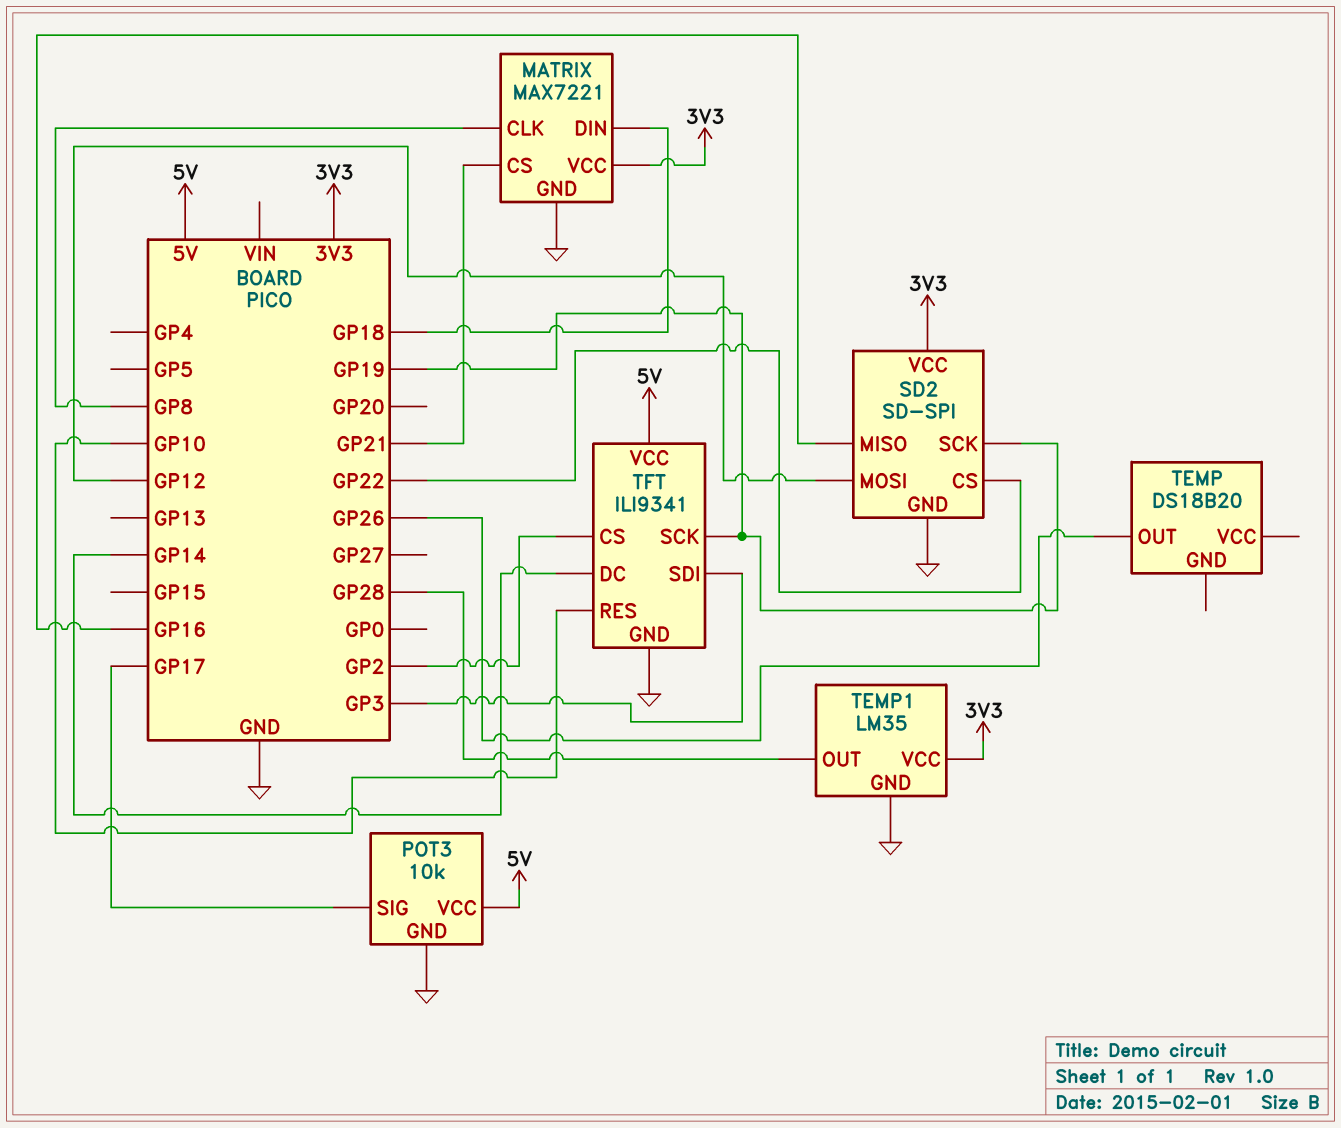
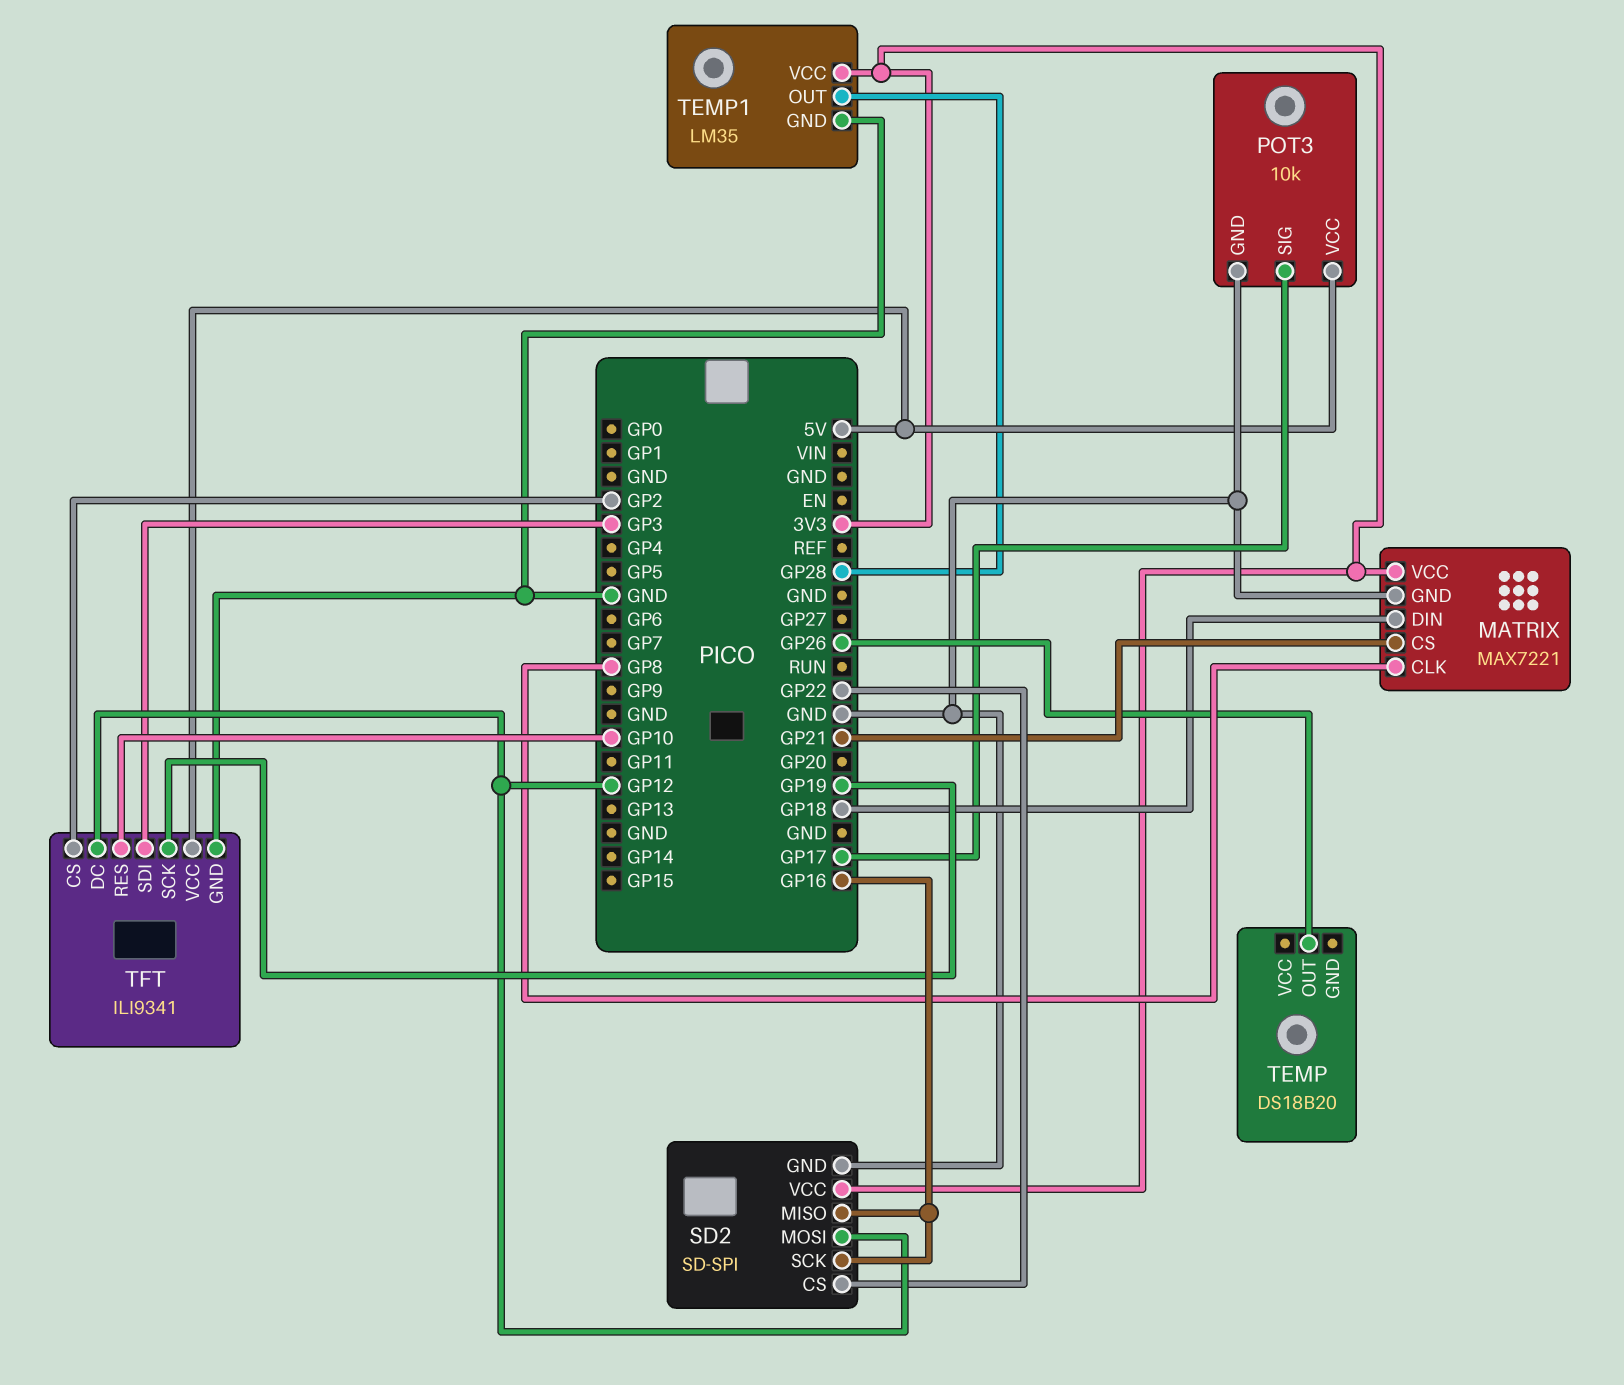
SD2 pin SCK: GP19 -> GP16
TFT pin DC: GP14 -> GP12

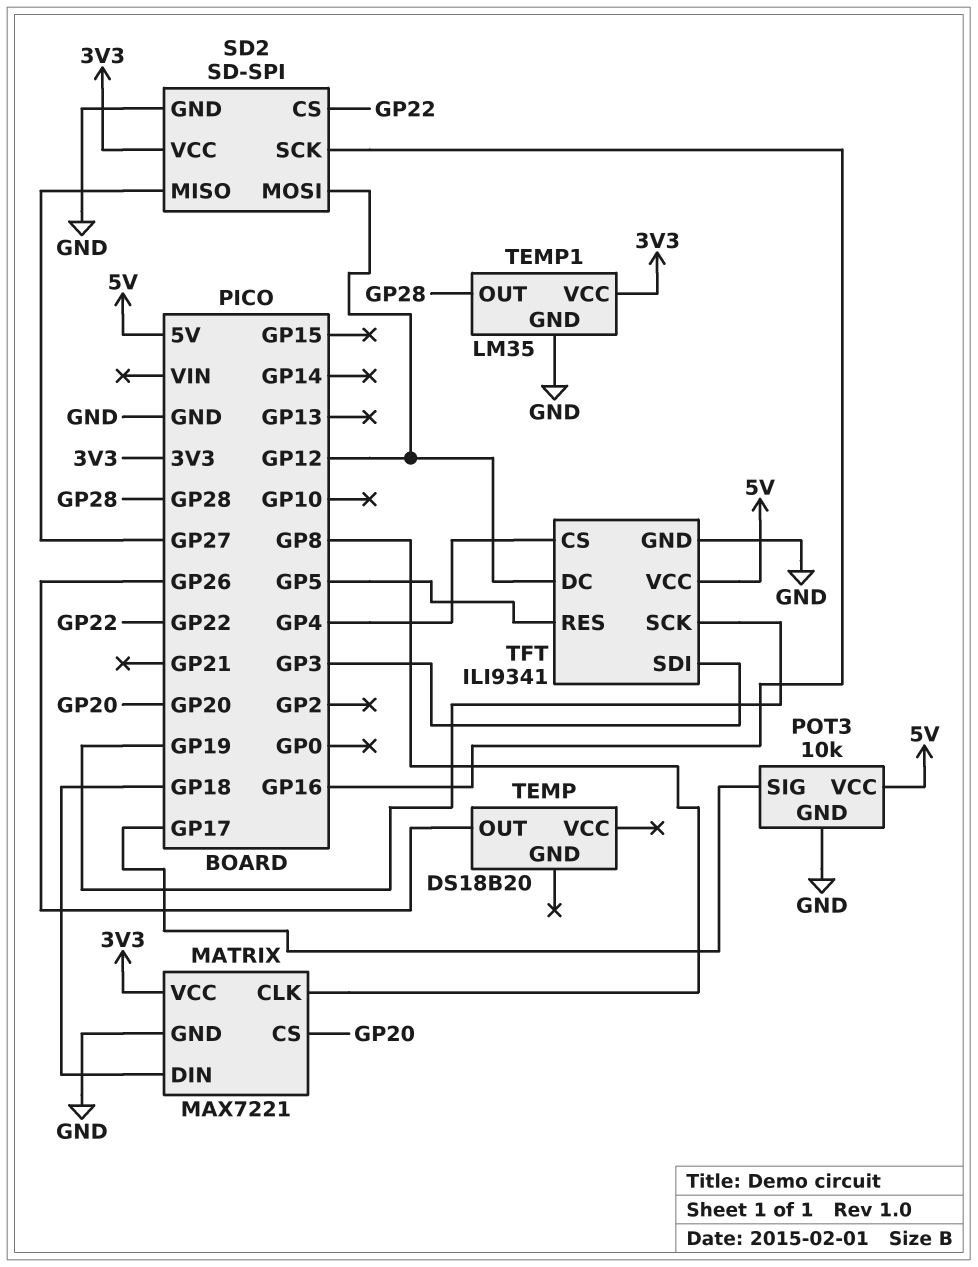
MATRIX pin CS: GP21 -> GP20
SD2 pin MISO: GP16 -> GP27
TFT pin CS: GP2 -> GP4
TFT pin RES: GP10 -> GP5

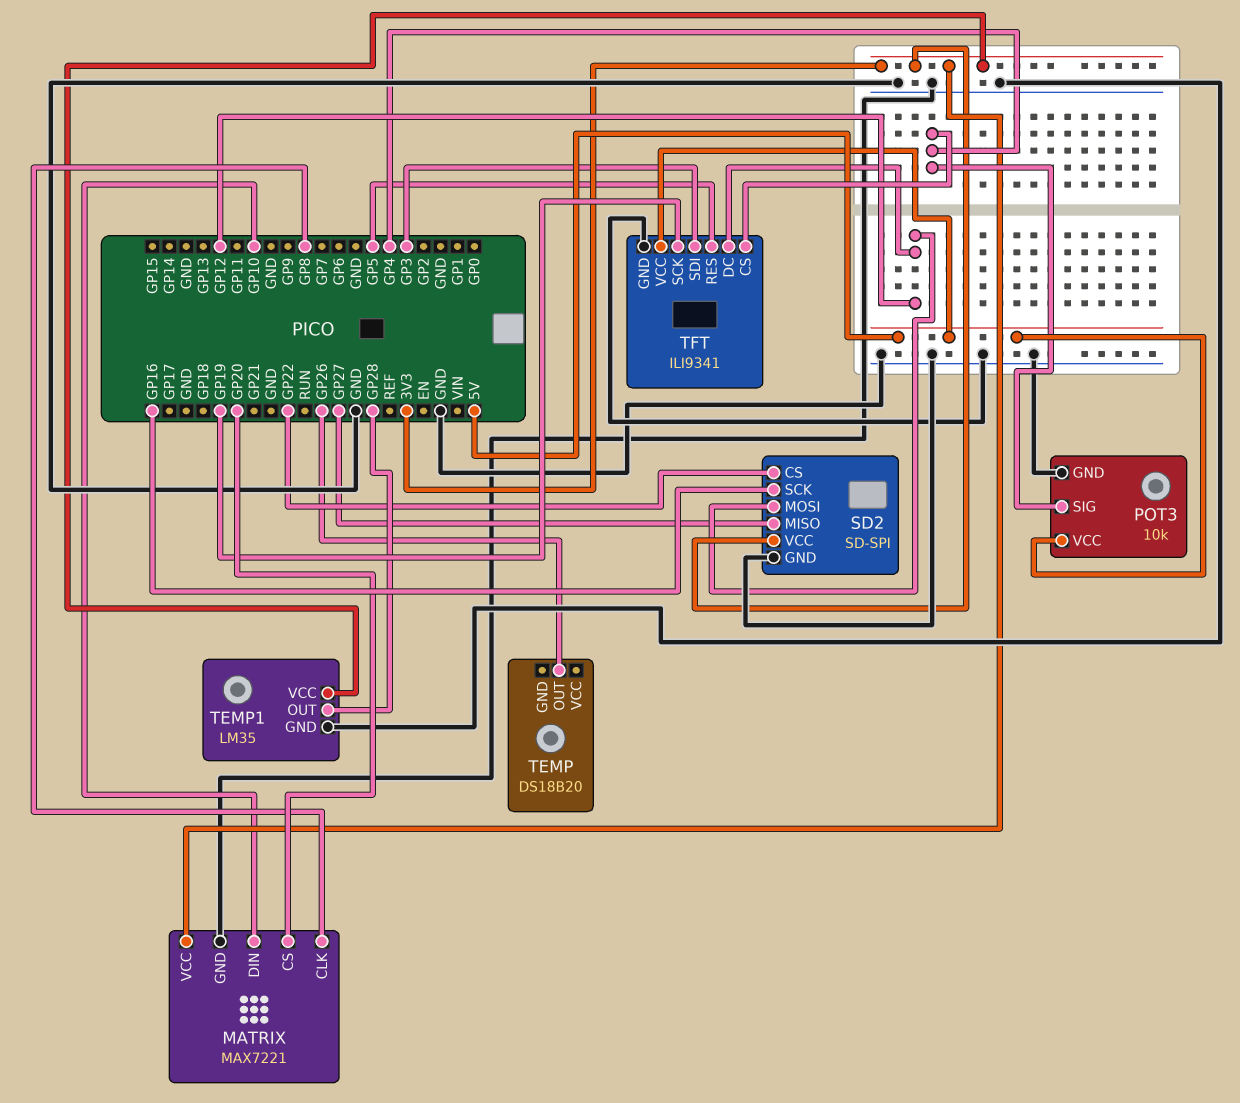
MATRIX pin DIN: GP18 -> GP10
POT3 pin SIG: GP17 -> GP4

